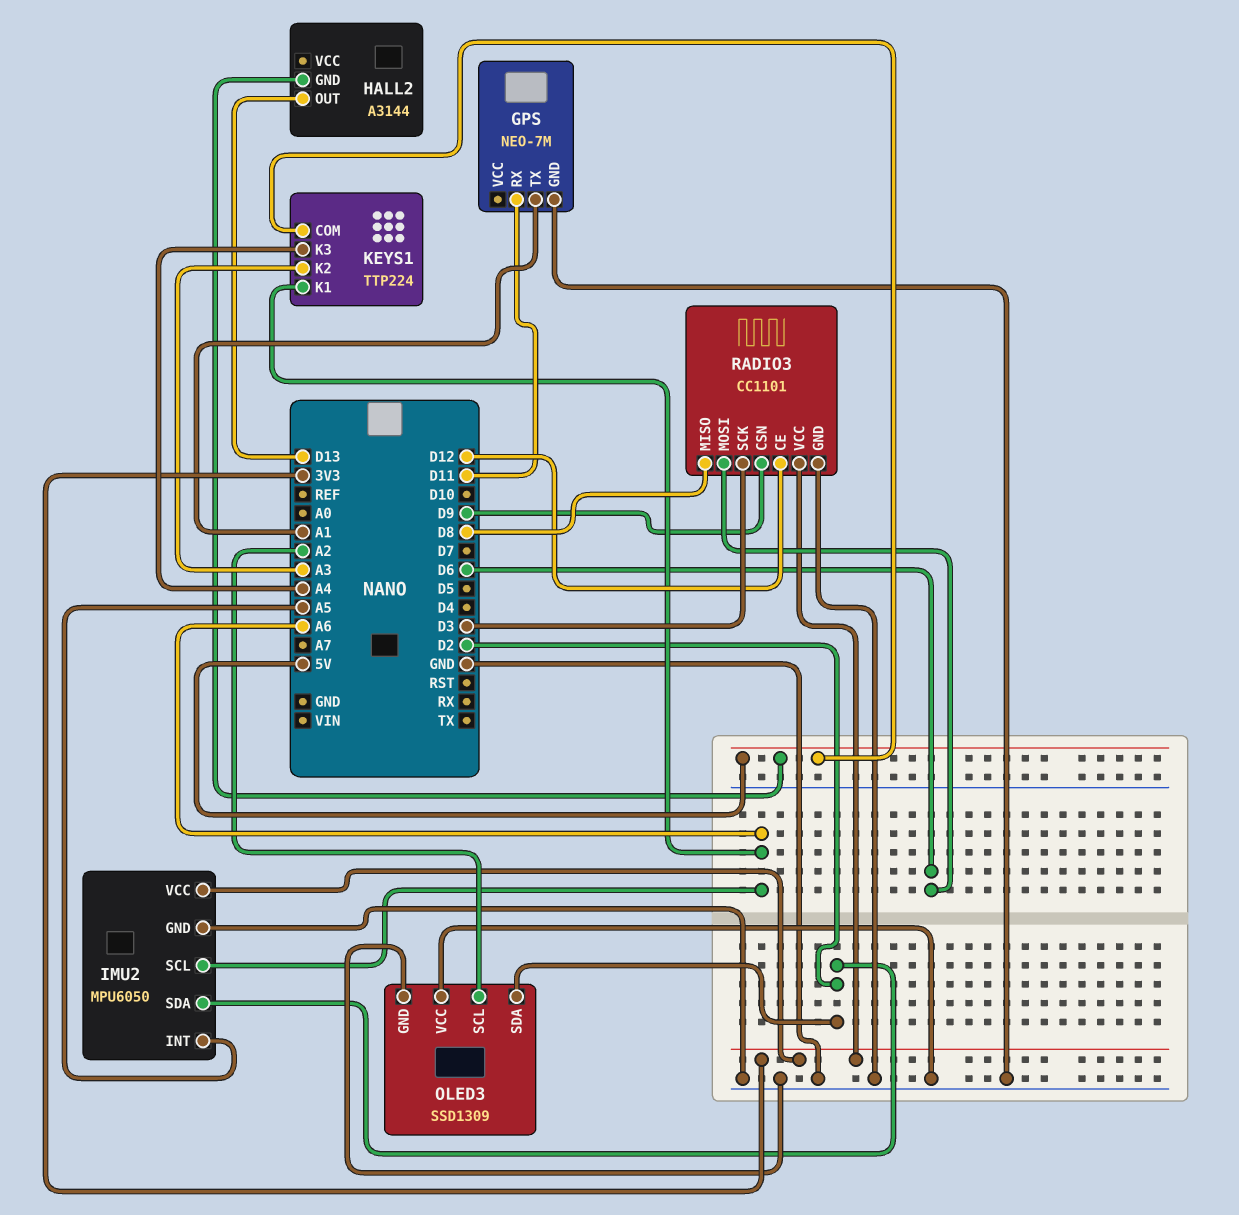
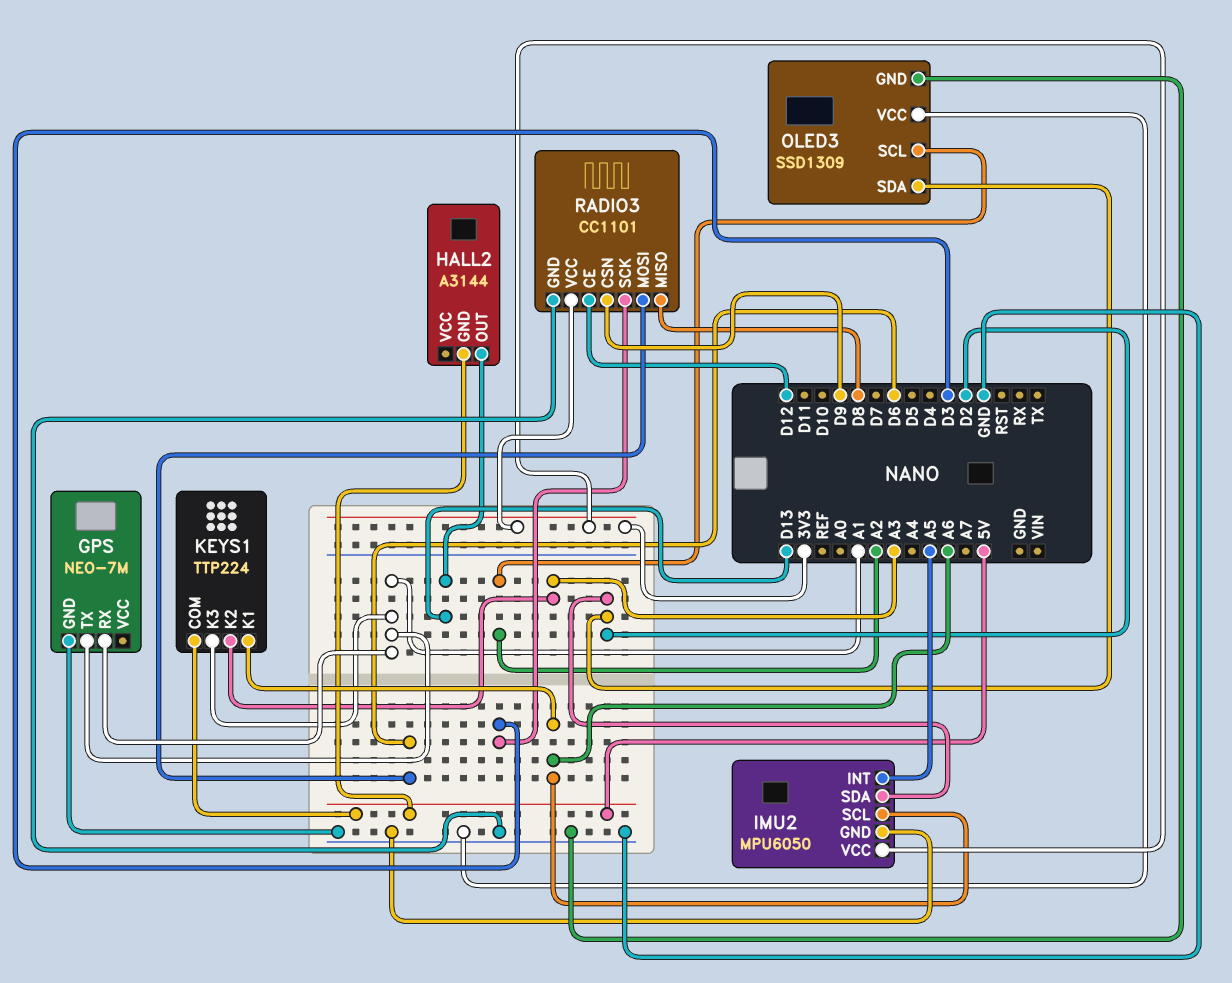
GPS pin RX: D11 -> A1
KEYS1 pin K3: A4 -> A1

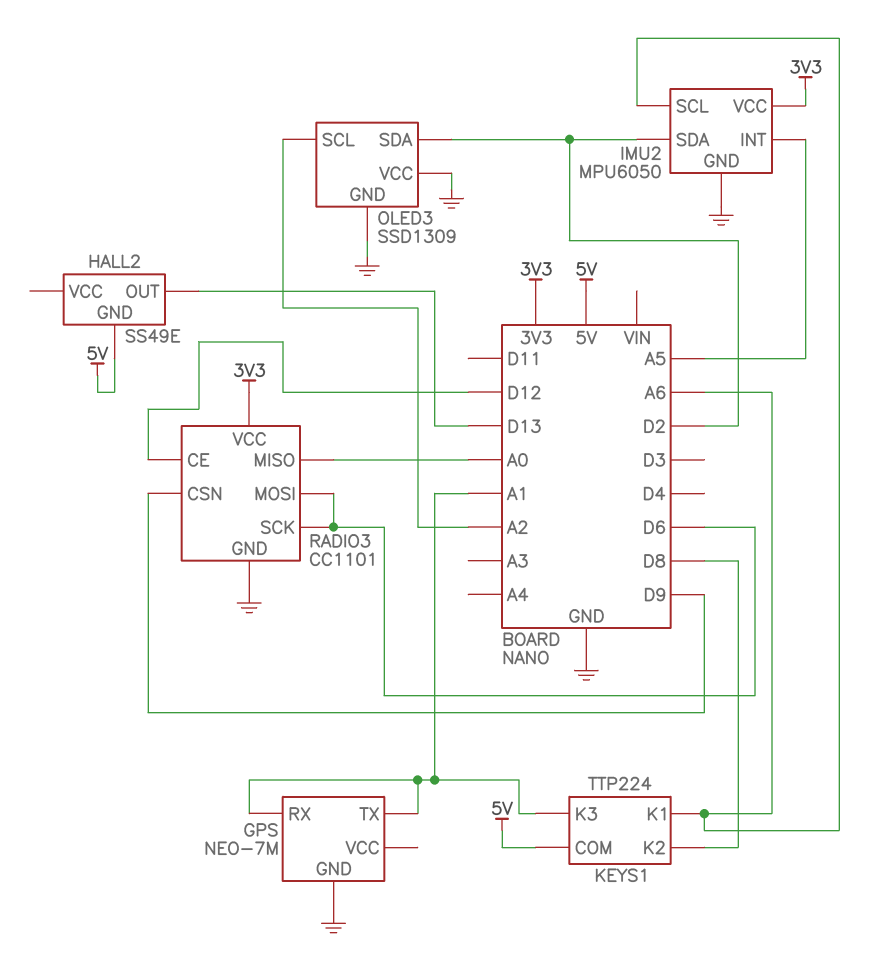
HALL2: A3144 -> SS49E
KEYS1 pin K2: A3 -> D8
RADIO3 pin MISO: D8 -> A0
RADIO3 pin SCK: D3 -> D6

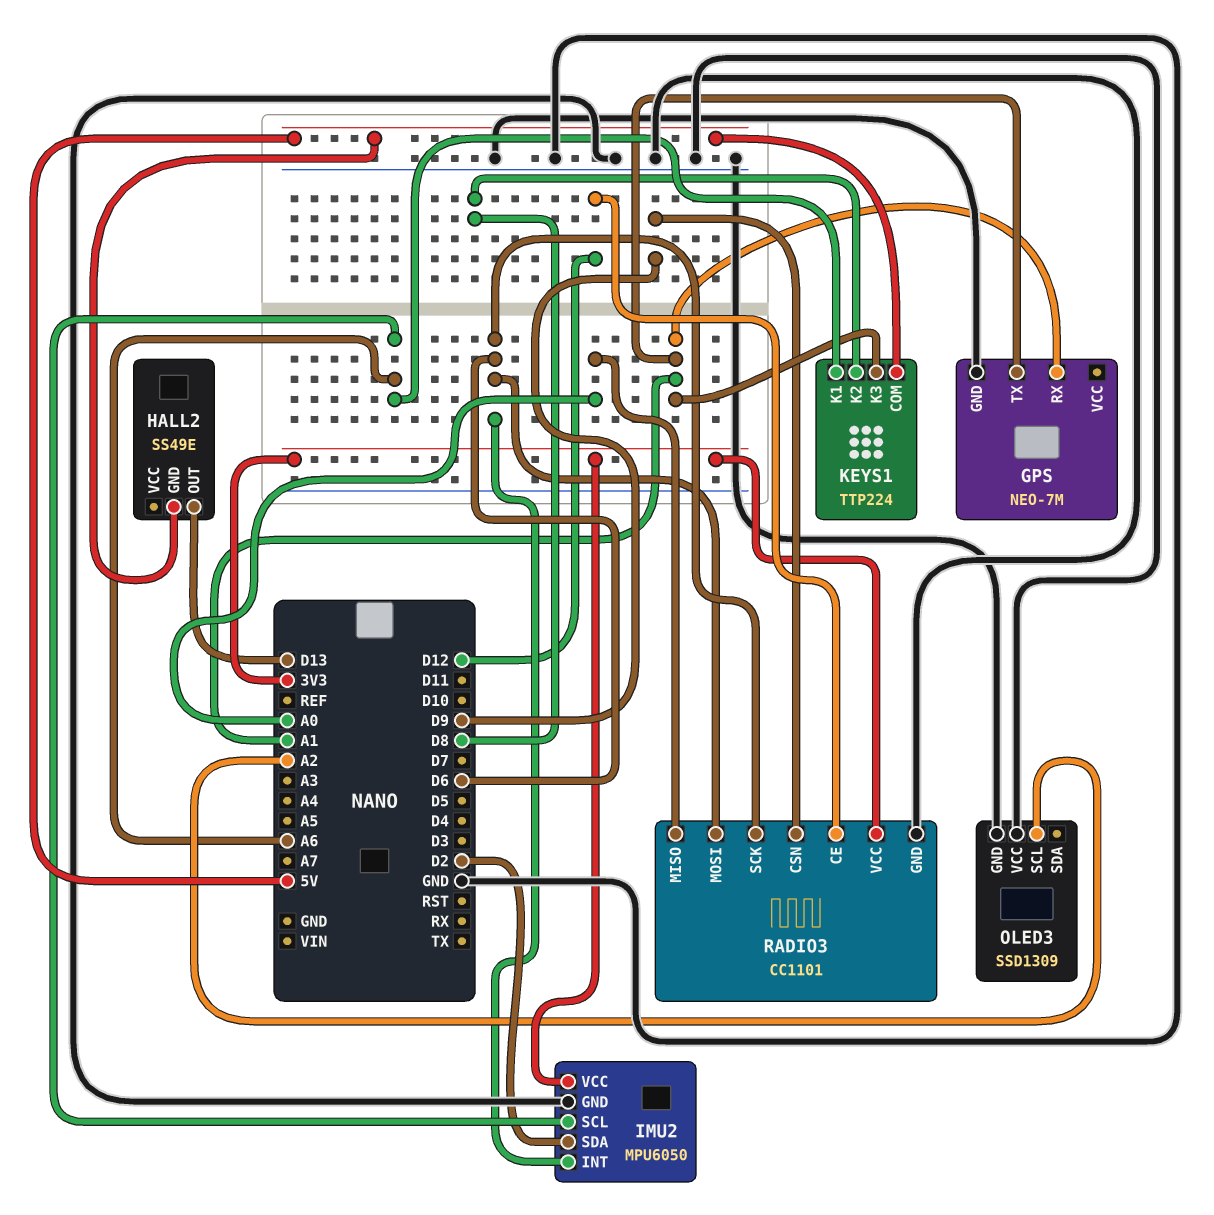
IMU2 pin INT: A5 -> D6
OLED3 pin SDA: D2 -> none

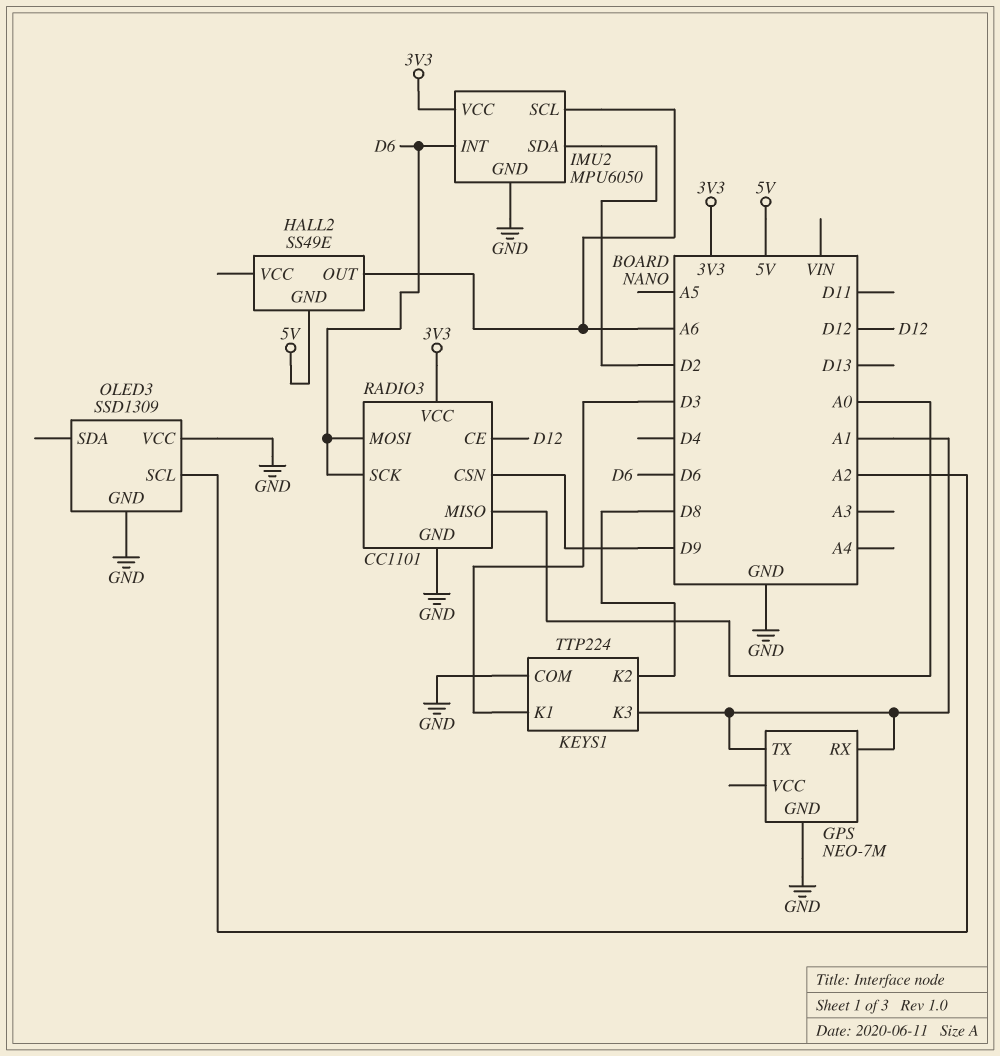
HALL2 pin OUT: D13 -> A6
KEYS1 pin COM: 5V -> GND
KEYS1 pin K1: A6 -> D3

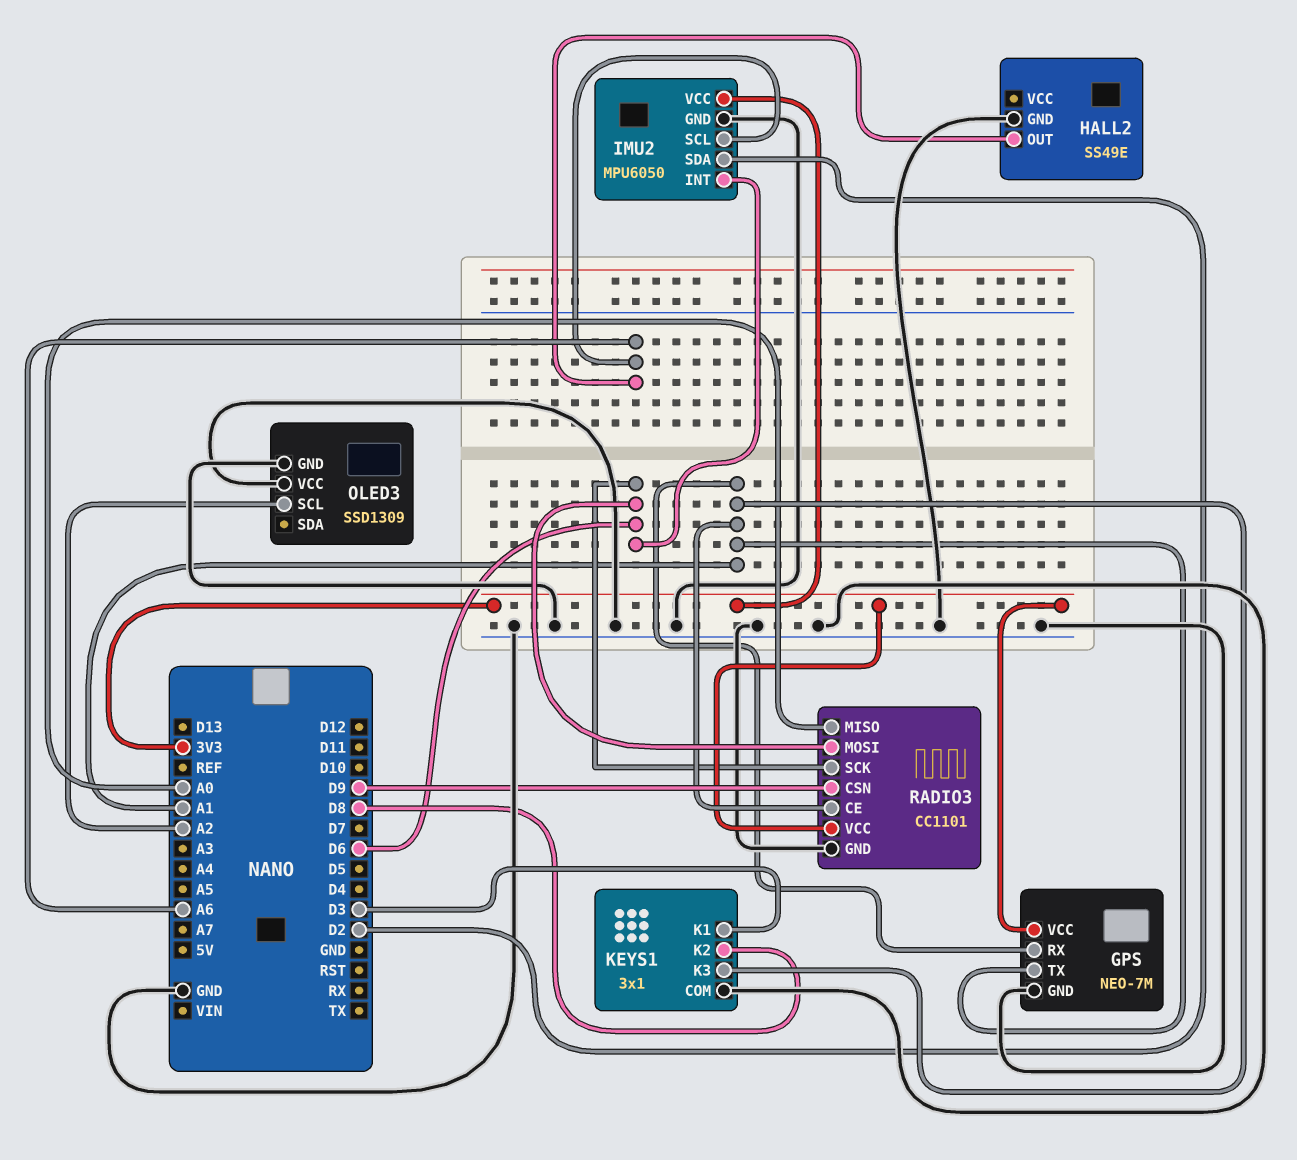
GPS pin VCC: none -> 3V3
HALL2 pin GND: 5V -> GND
KEYS1: TTP224 -> 3x1
RADIO3 pin CE: D12 -> A1

